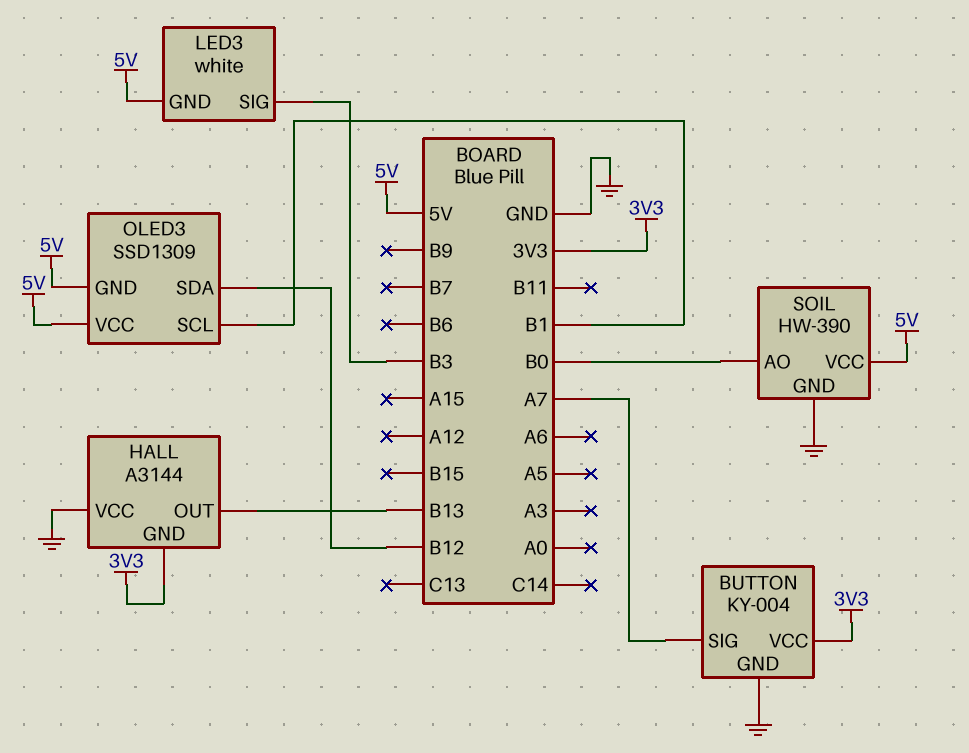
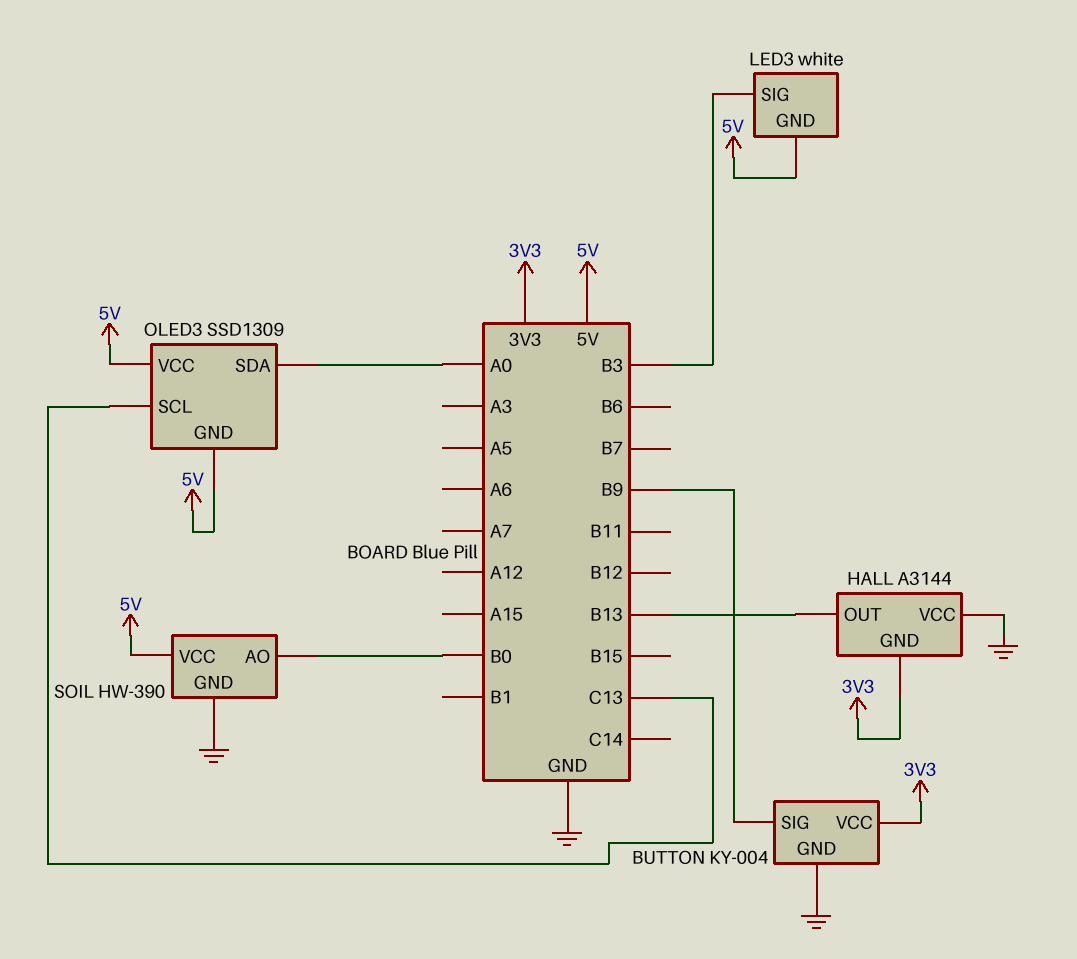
BUTTON pin SIG: A7 -> B9
OLED3 pin SCL: B1 -> C13
OLED3 pin SDA: B12 -> A0

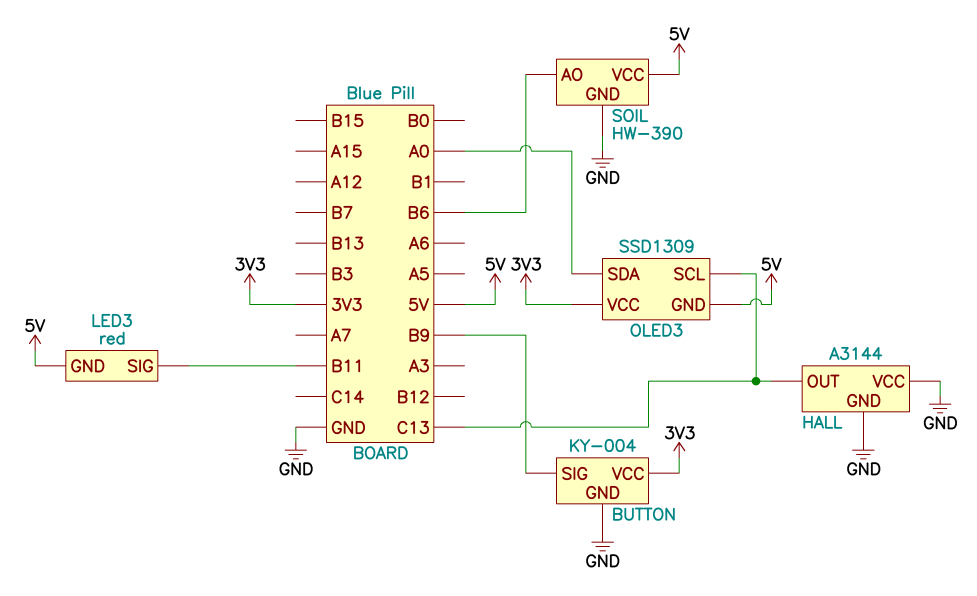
HALL pin GND: 3V3 -> GND
HALL pin OUT: B13 -> C13
LED3: white -> red
LED3 pin SIG: B3 -> B11
OLED3 pin VCC: 5V -> 3V3
SOIL pin AO: B0 -> B6

